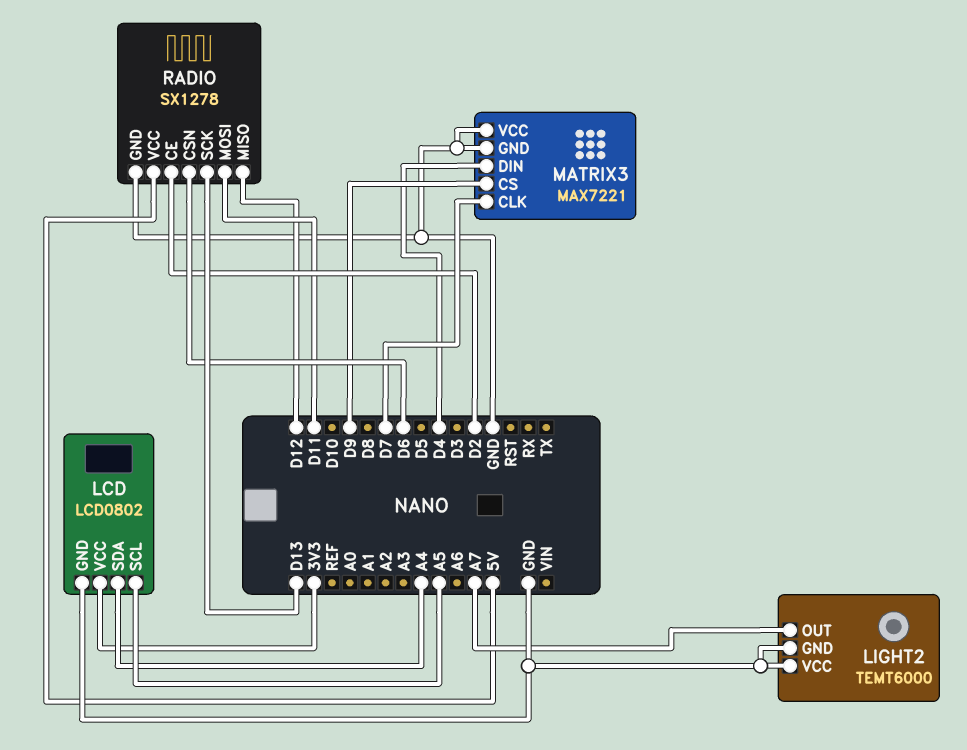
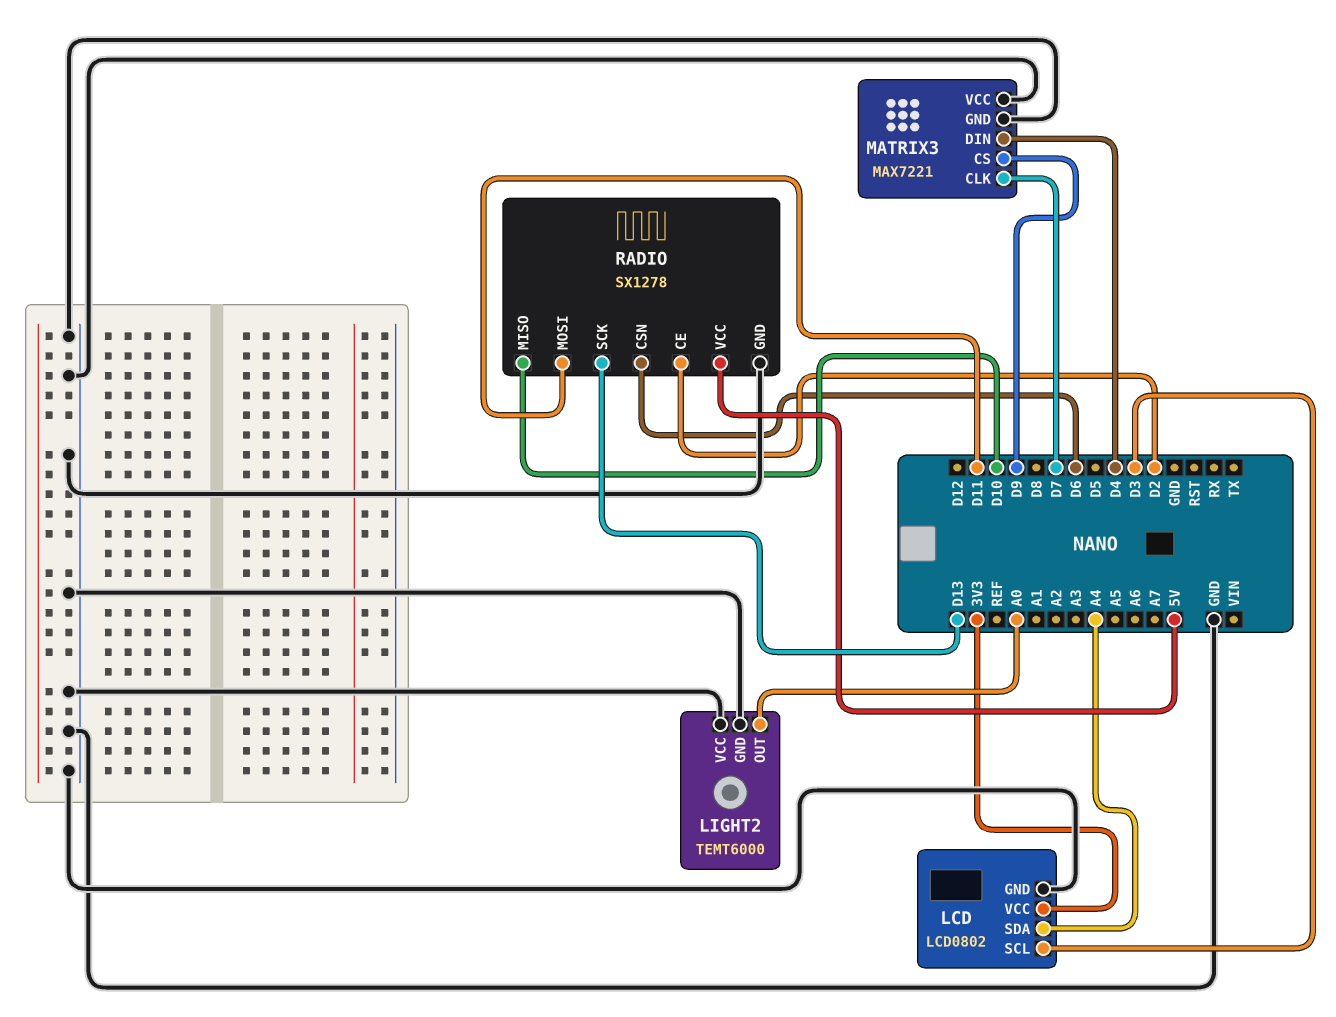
LCD pin SCL: A5 -> D3
LIGHT2 pin OUT: A7 -> A0
RADIO pin MISO: D12 -> D10

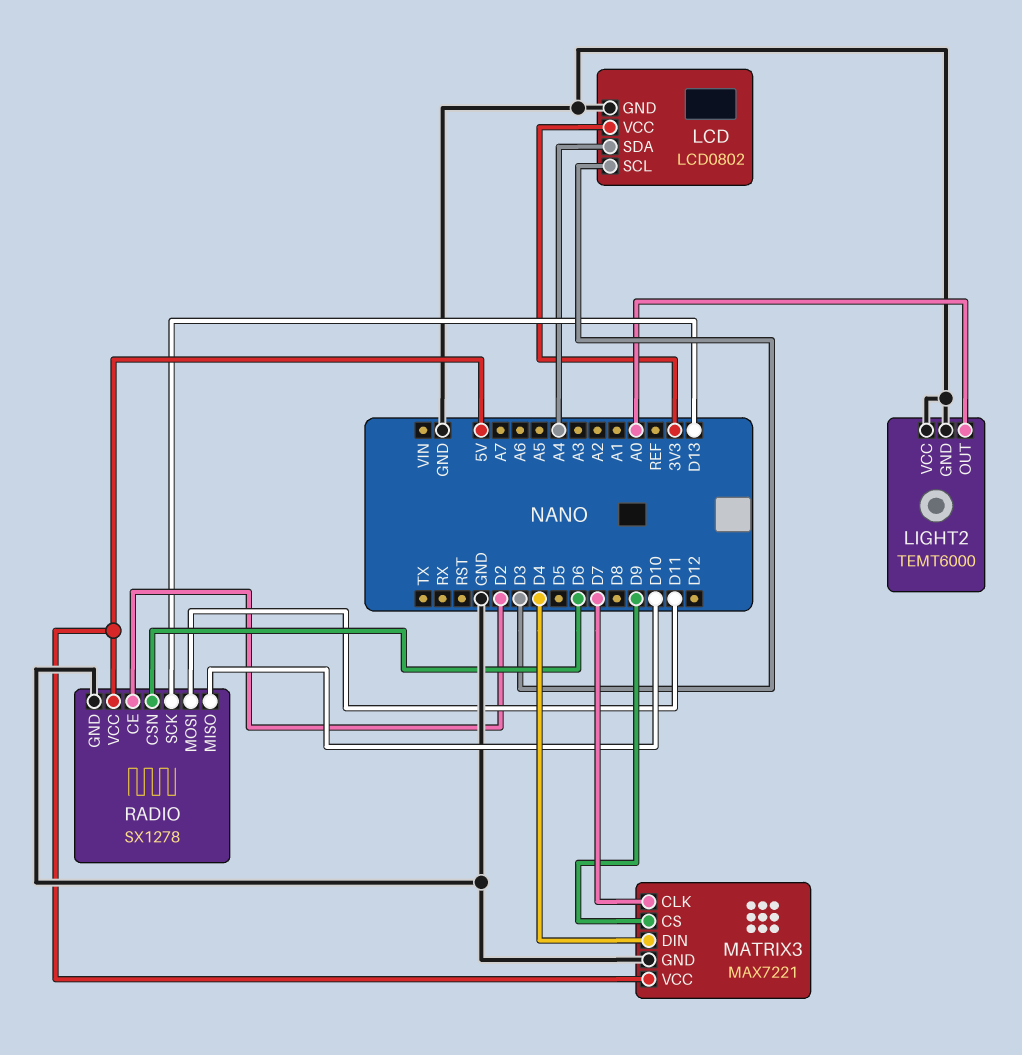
MATRIX3 pin VCC: GND -> 5V

